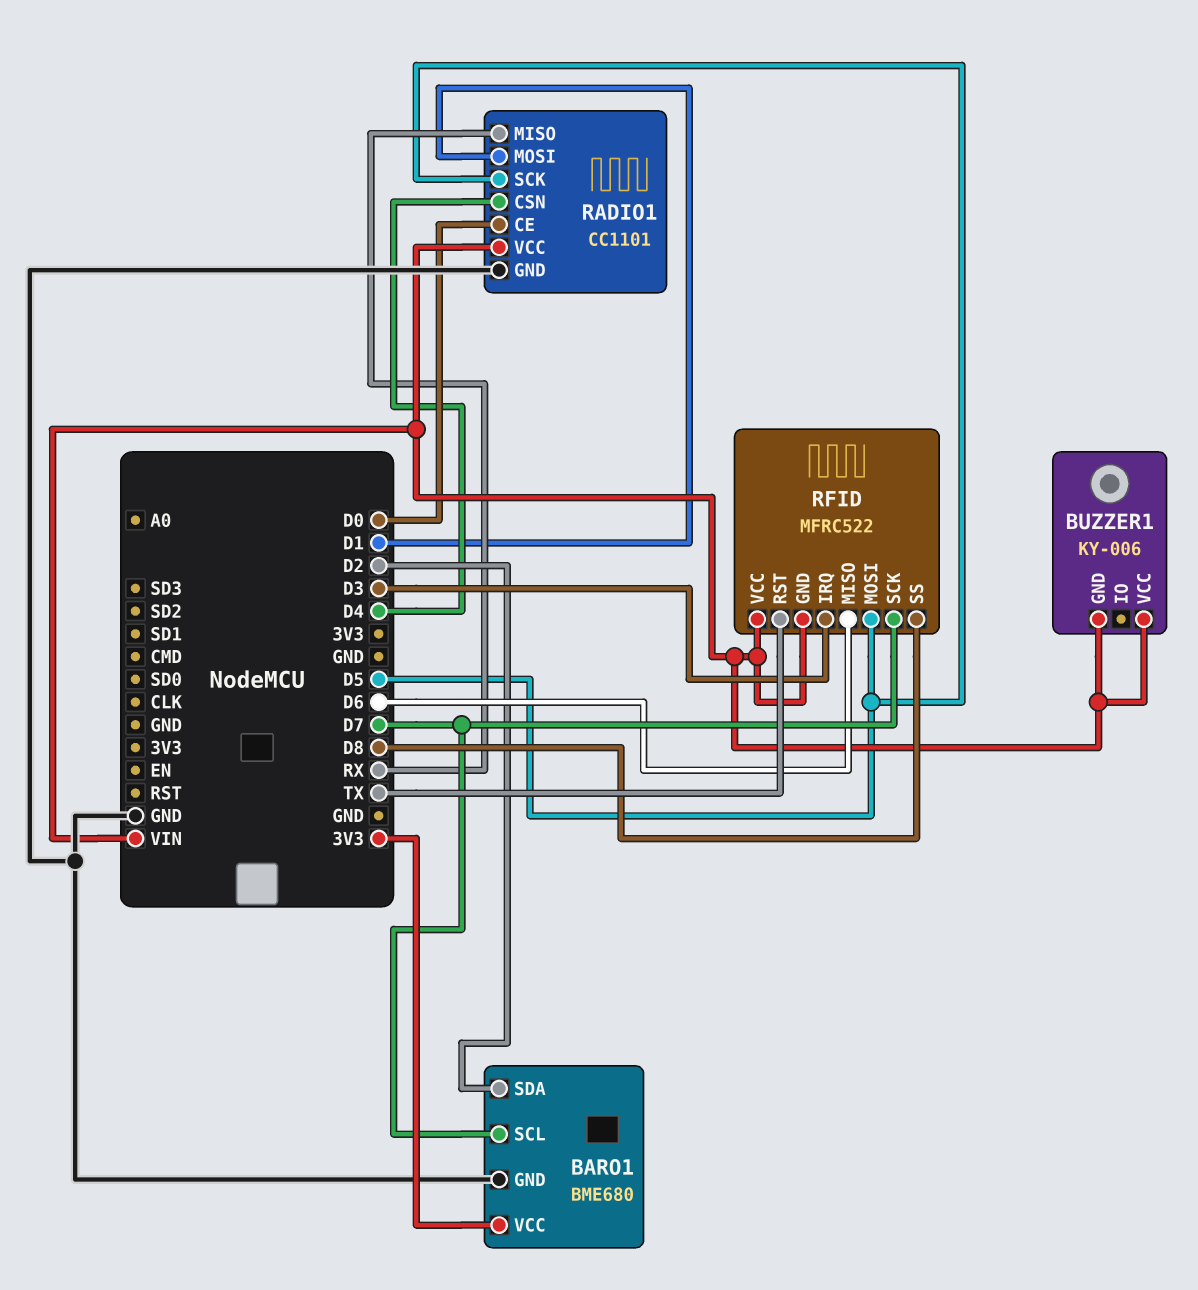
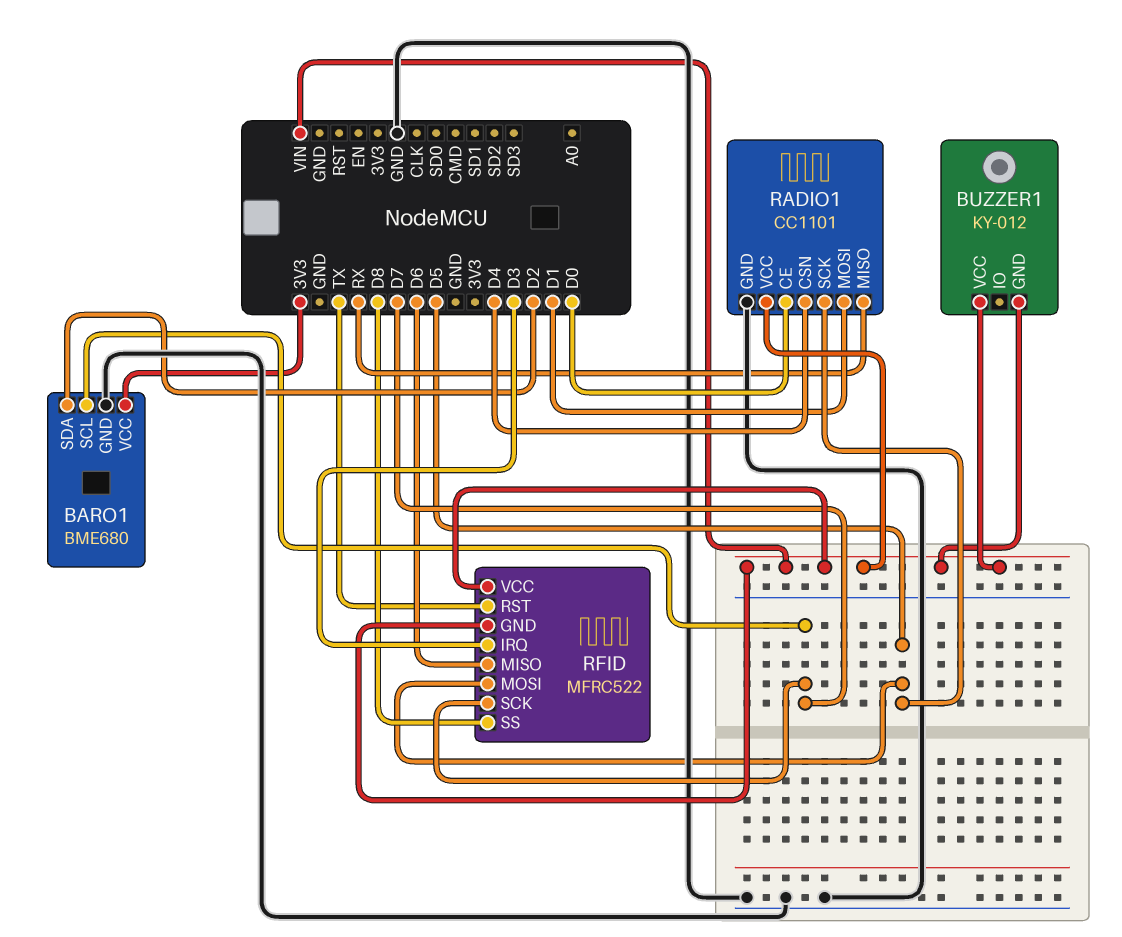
BUZZER1: KY-006 -> KY-012

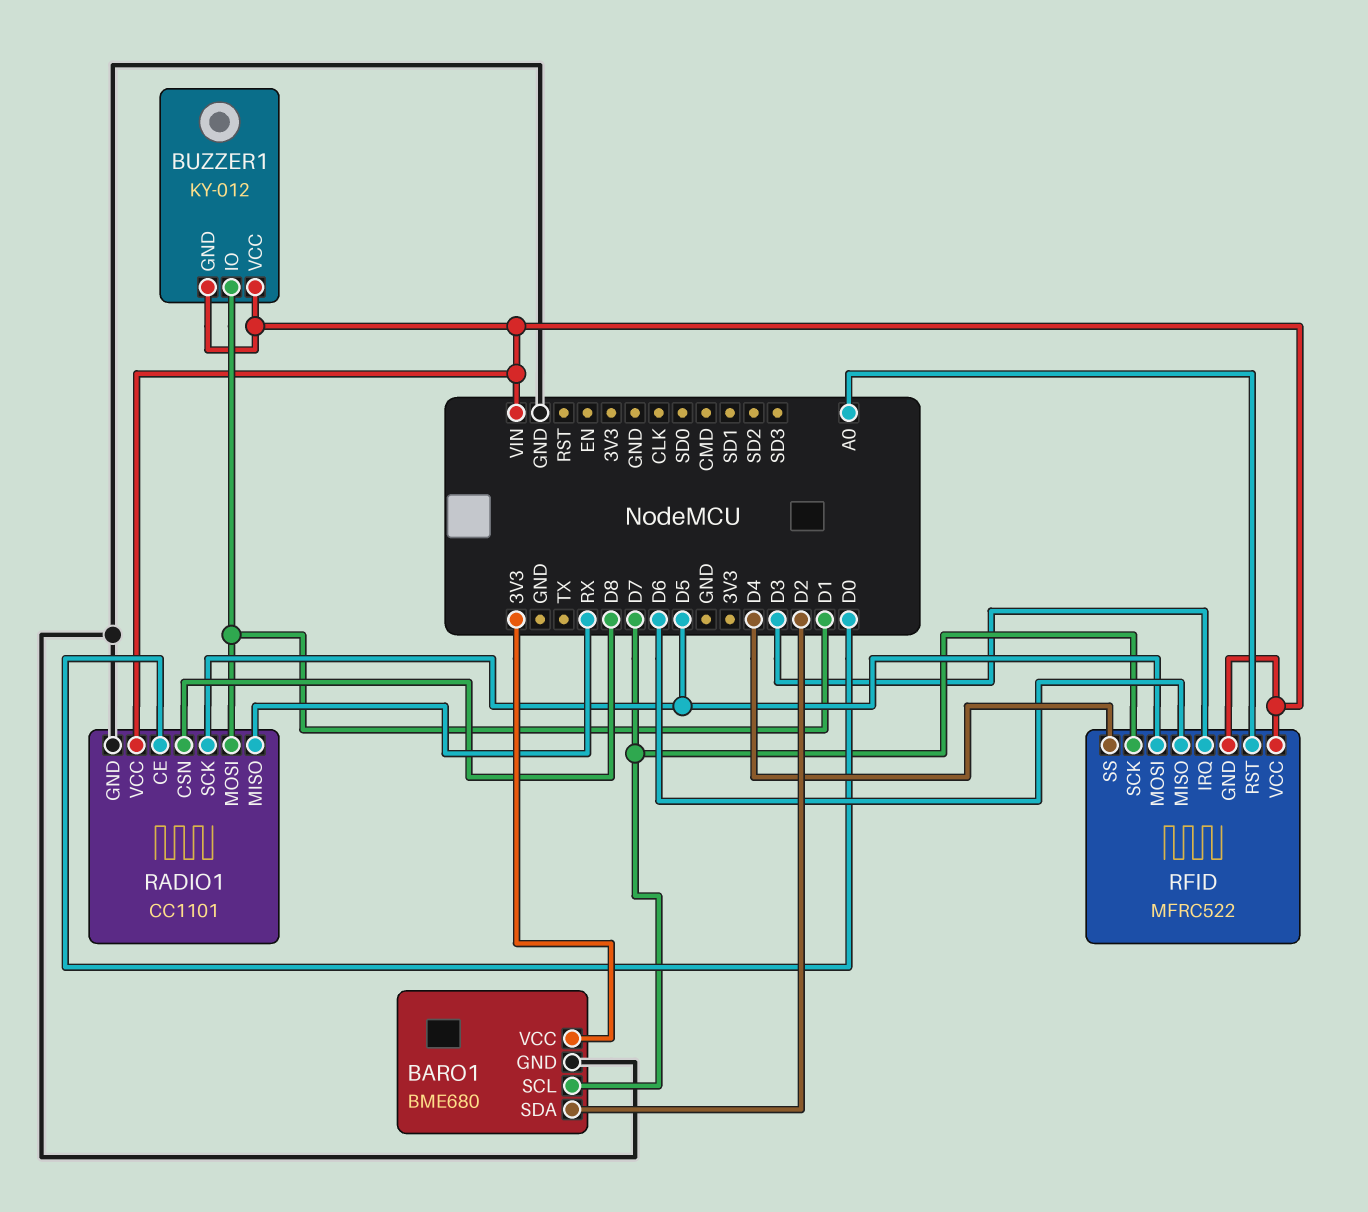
BUZZER1 pin IO: none -> D1
RADIO1 pin CSN: D4 -> D8
RFID pin RST: TX -> A0
RFID pin SS: D8 -> D4

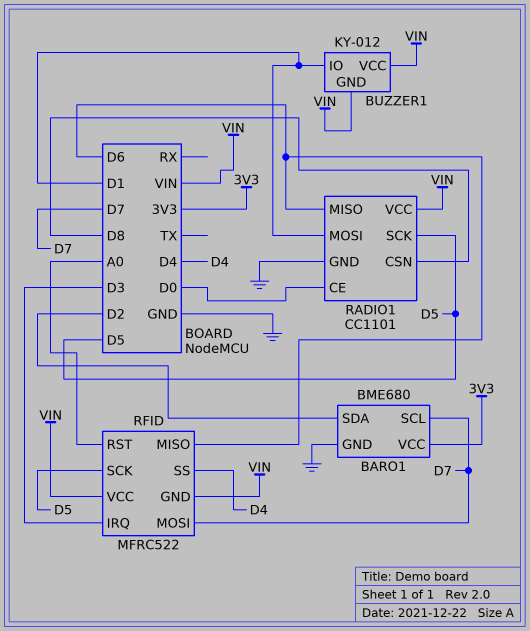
RADIO1 pin MISO: RX -> D6
RFID pin MOSI: D5 -> D7
RFID pin SCK: D7 -> D5

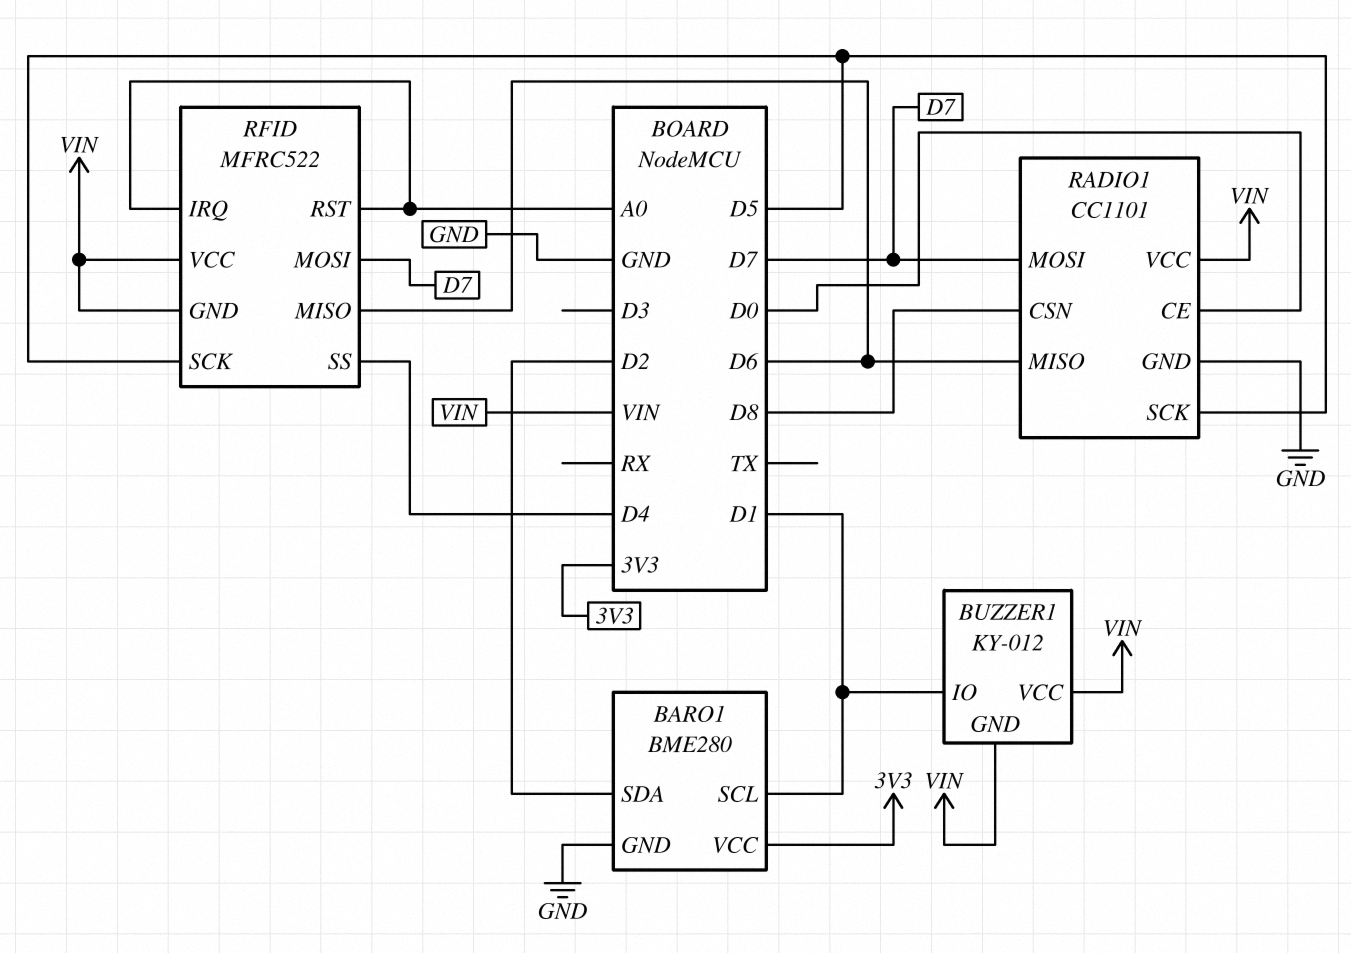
BARO1: BME680 -> BME280
BARO1 pin SCL: D7 -> D1
RADIO1 pin MOSI: D1 -> D7
RFID pin IRQ: D3 -> A0

